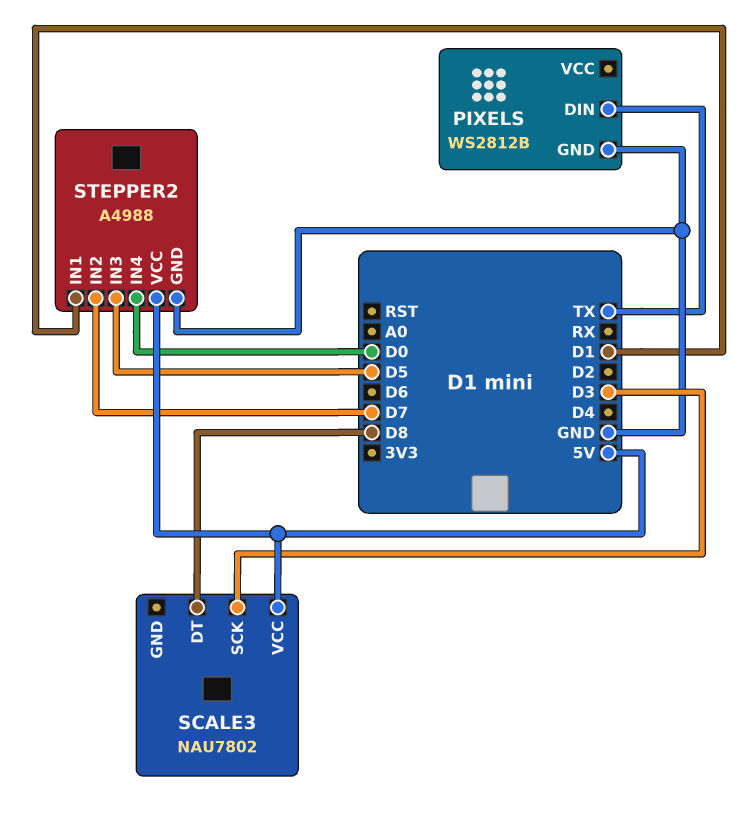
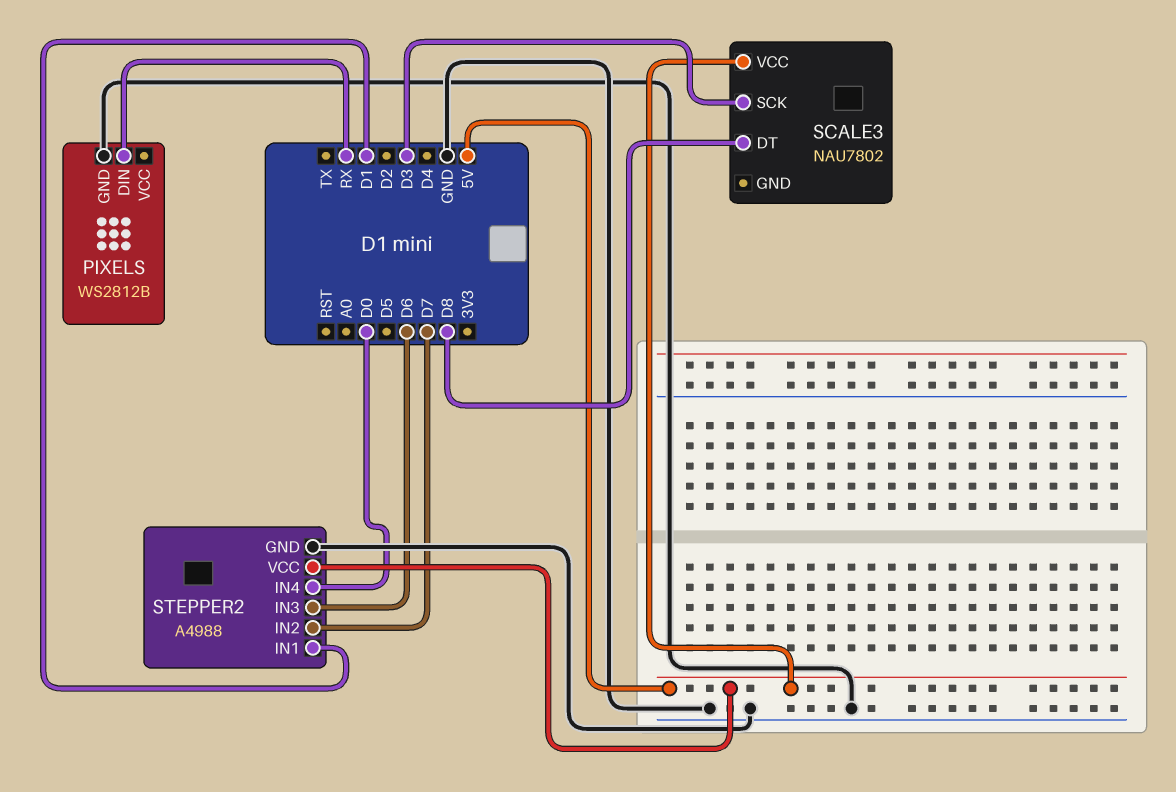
PIXELS pin DIN: TX -> RX
STEPPER2 pin IN3: D5 -> D6

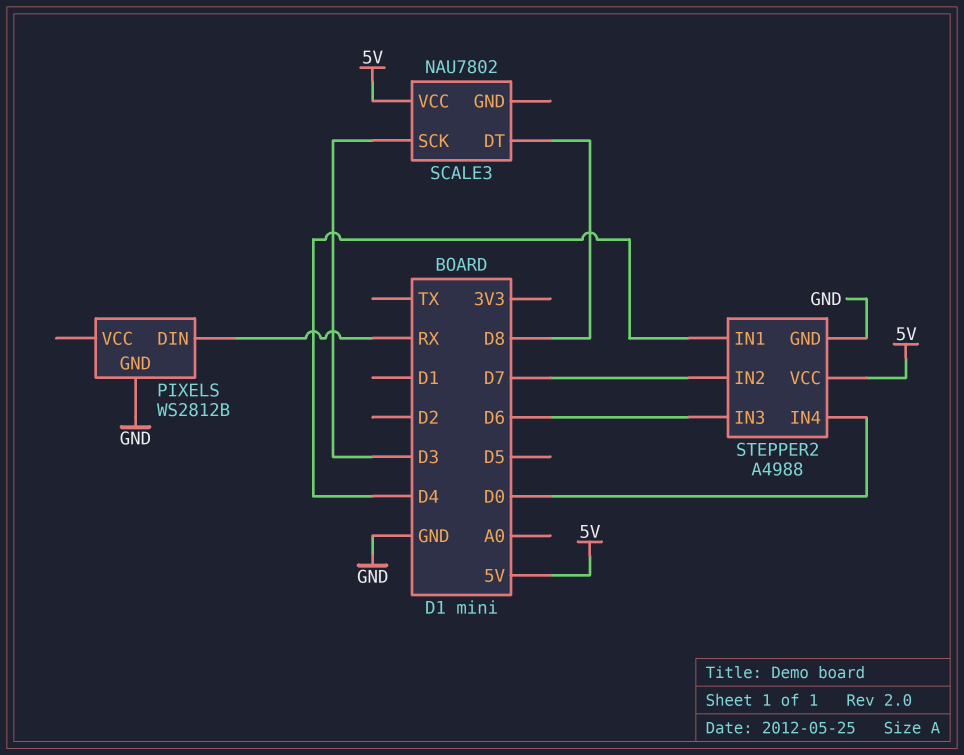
STEPPER2 pin IN1: D1 -> D4

